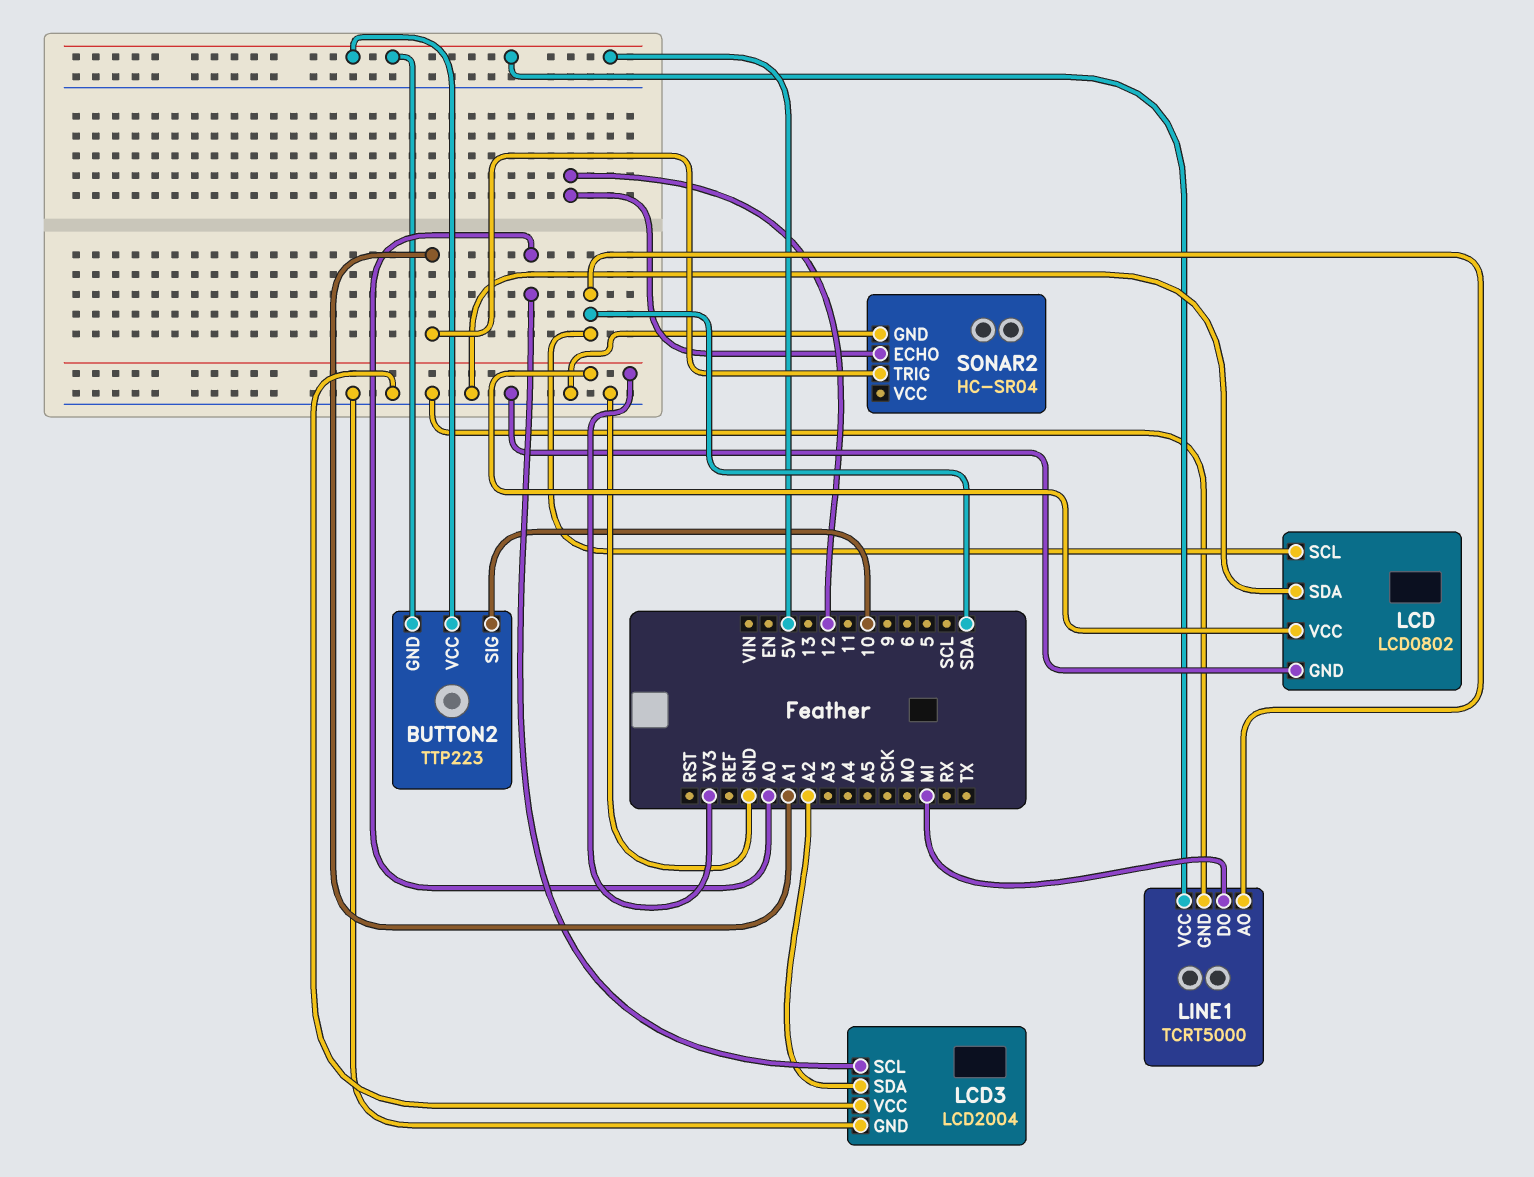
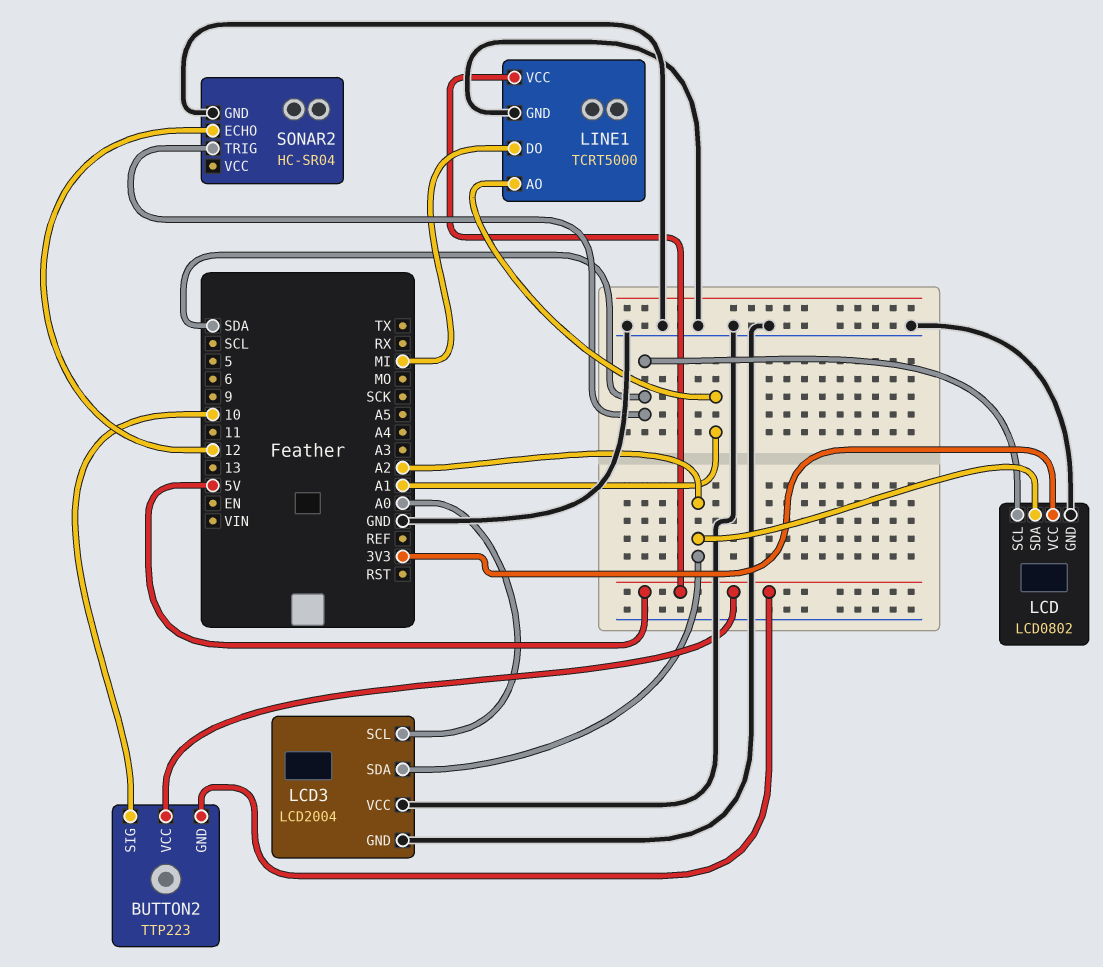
LCD pin SDA: GND -> A2
LINE1 pin AO: SDA -> A1
SONAR2 pin TRIG: A1 -> SDA

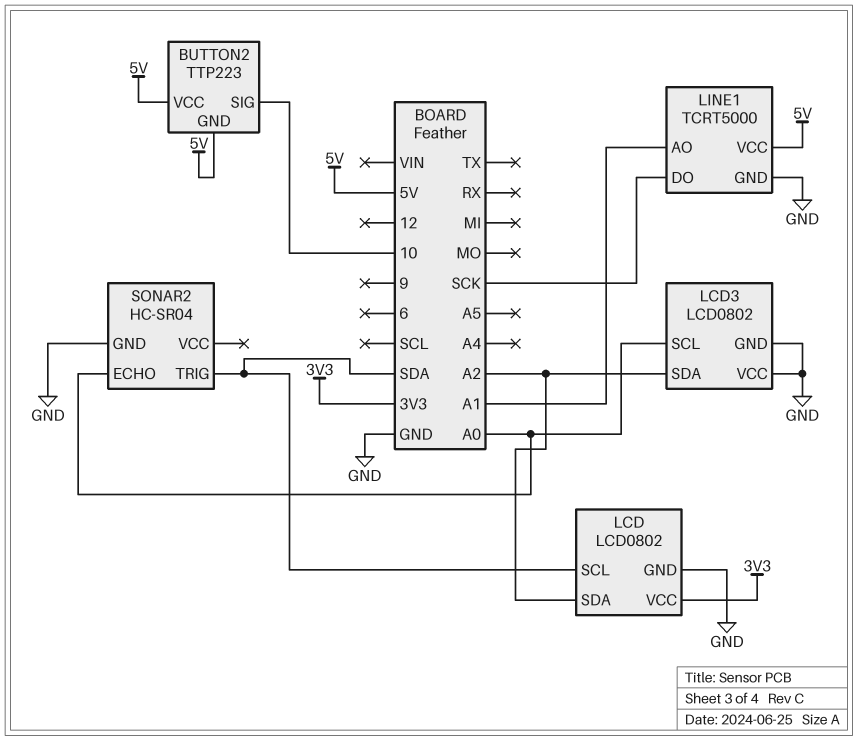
LCD3: LCD2004 -> LCD0802
LINE1 pin DO: MI -> SCK
SONAR2 pin ECHO: 12 -> A0

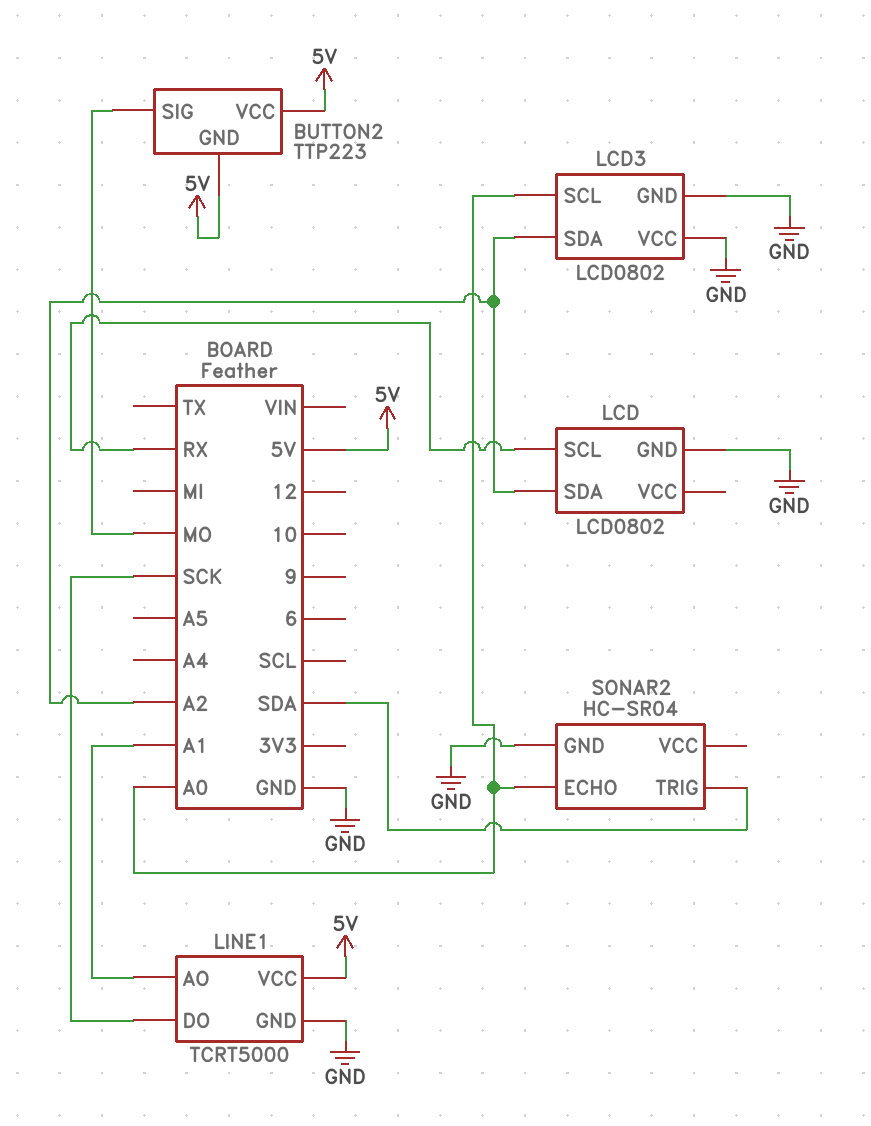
BUTTON2 pin SIG: 10 -> MO
LCD pin SCL: SDA -> RX
LCD pin VCC: 3V3 -> none

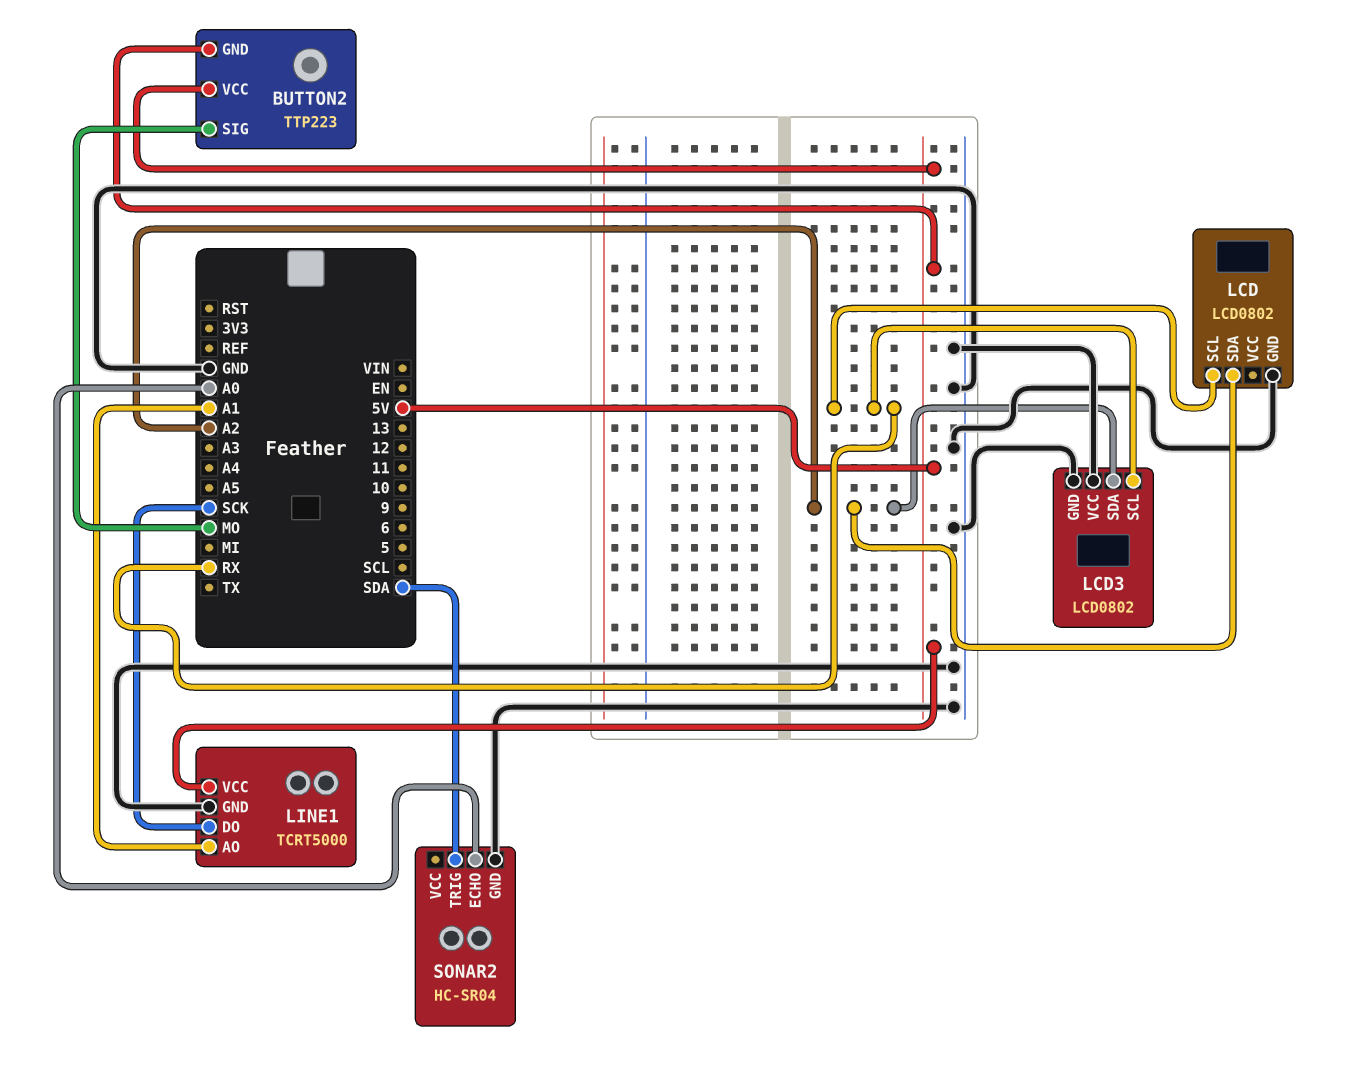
LCD3 pin SCL: A0 -> RX

